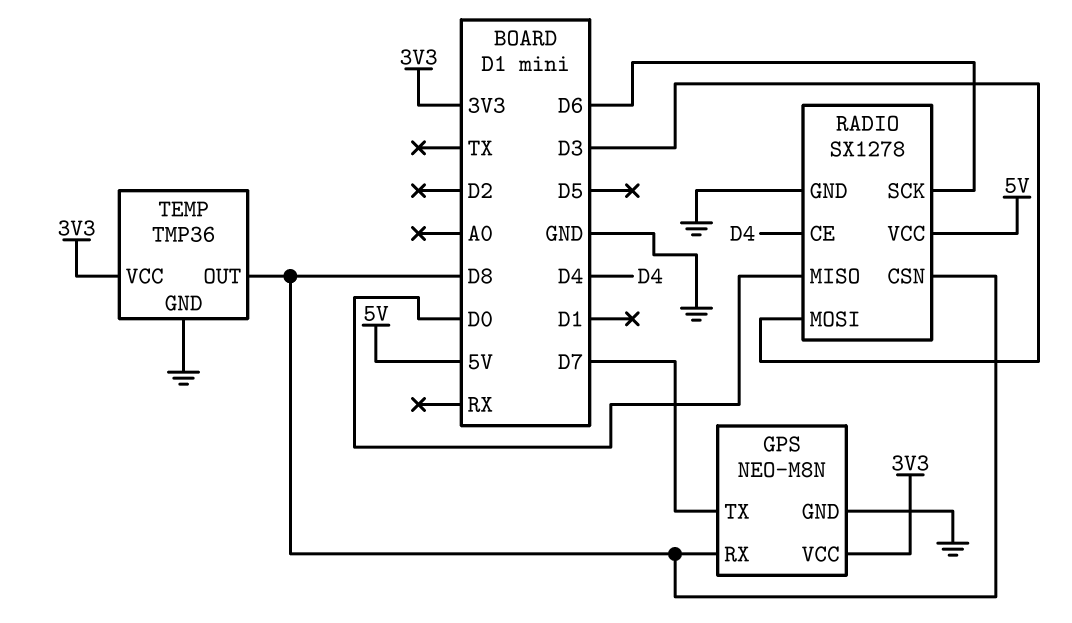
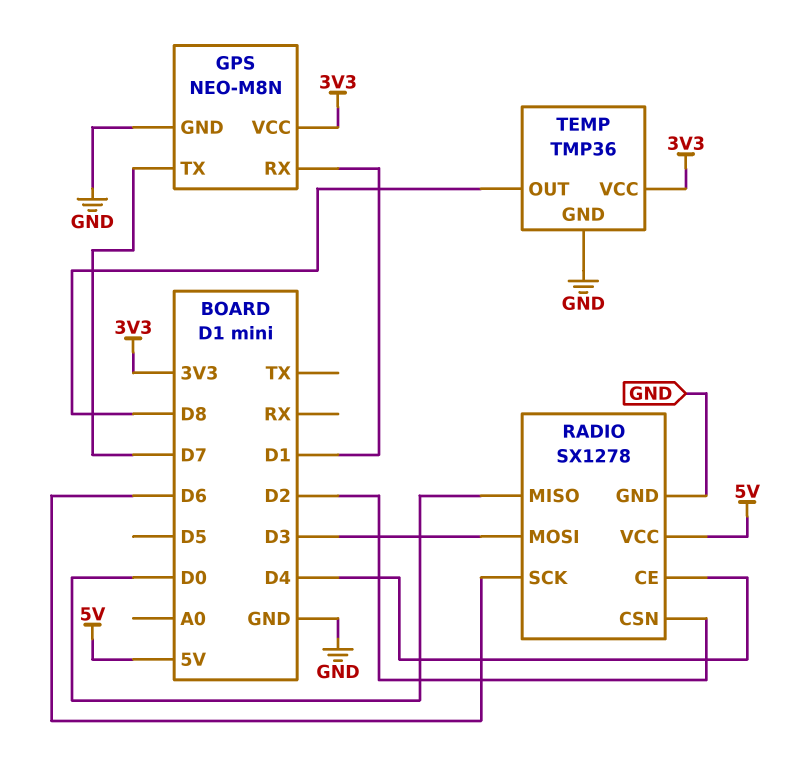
GPS pin RX: D8 -> D1
RADIO pin CSN: D8 -> D2

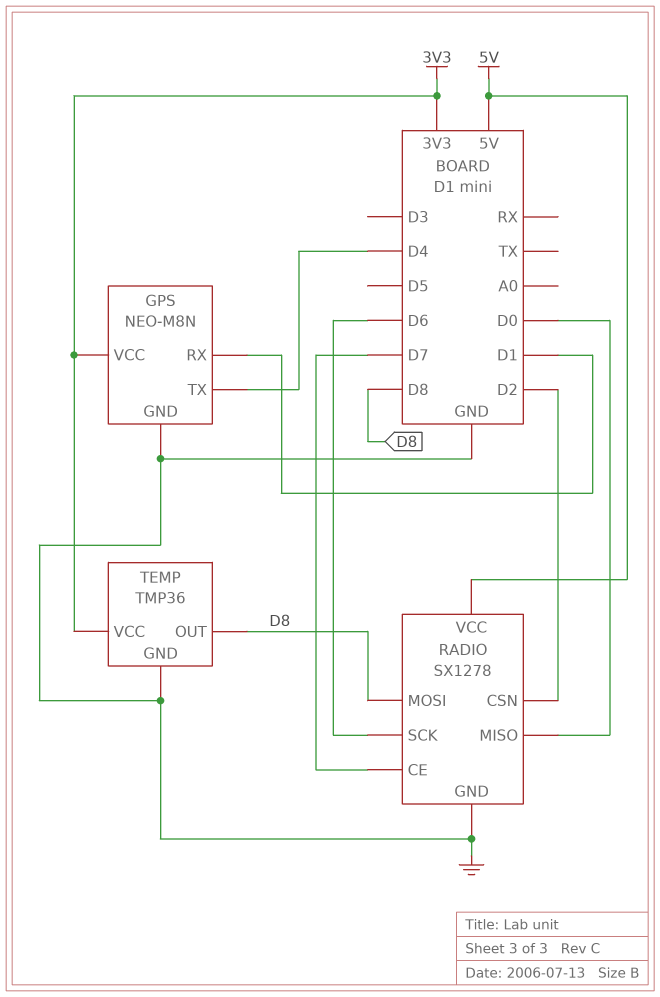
GPS pin TX: D7 -> D4
RADIO pin CE: D4 -> D7
RADIO pin MOSI: D3 -> D8

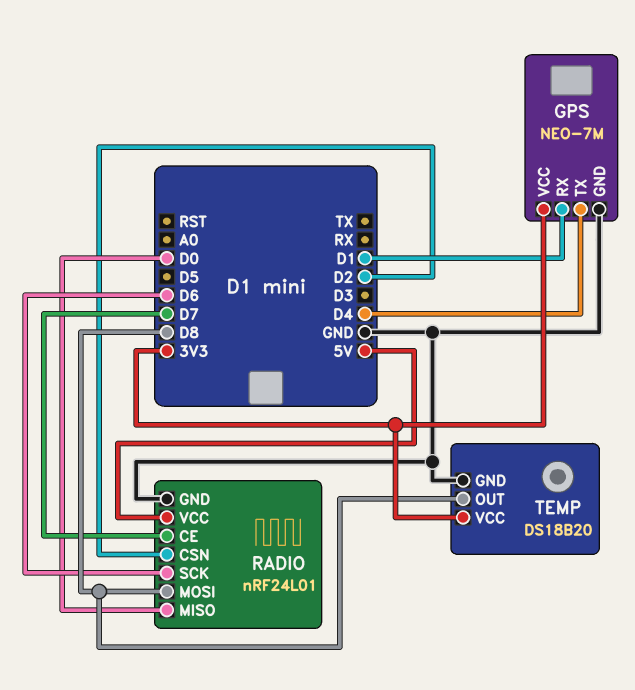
GPS: NEO-M8N -> NEO-7M
RADIO: SX1278 -> nRF24L01
TEMP: TMP36 -> DS18B20

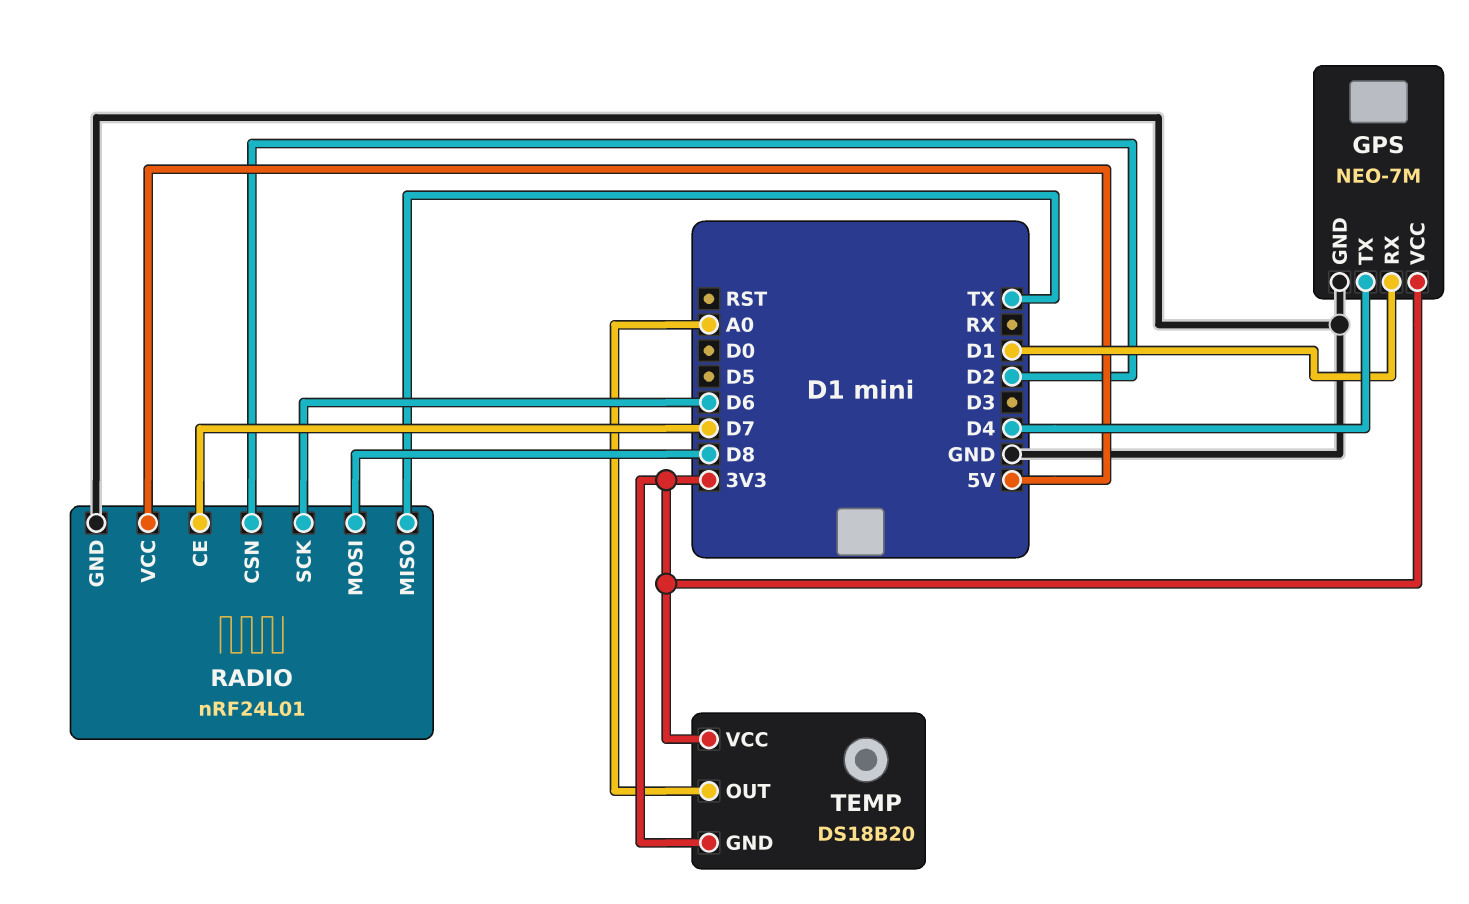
RADIO pin MISO: D0 -> TX
TEMP pin GND: GND -> 3V3
TEMP pin OUT: D8 -> A0

